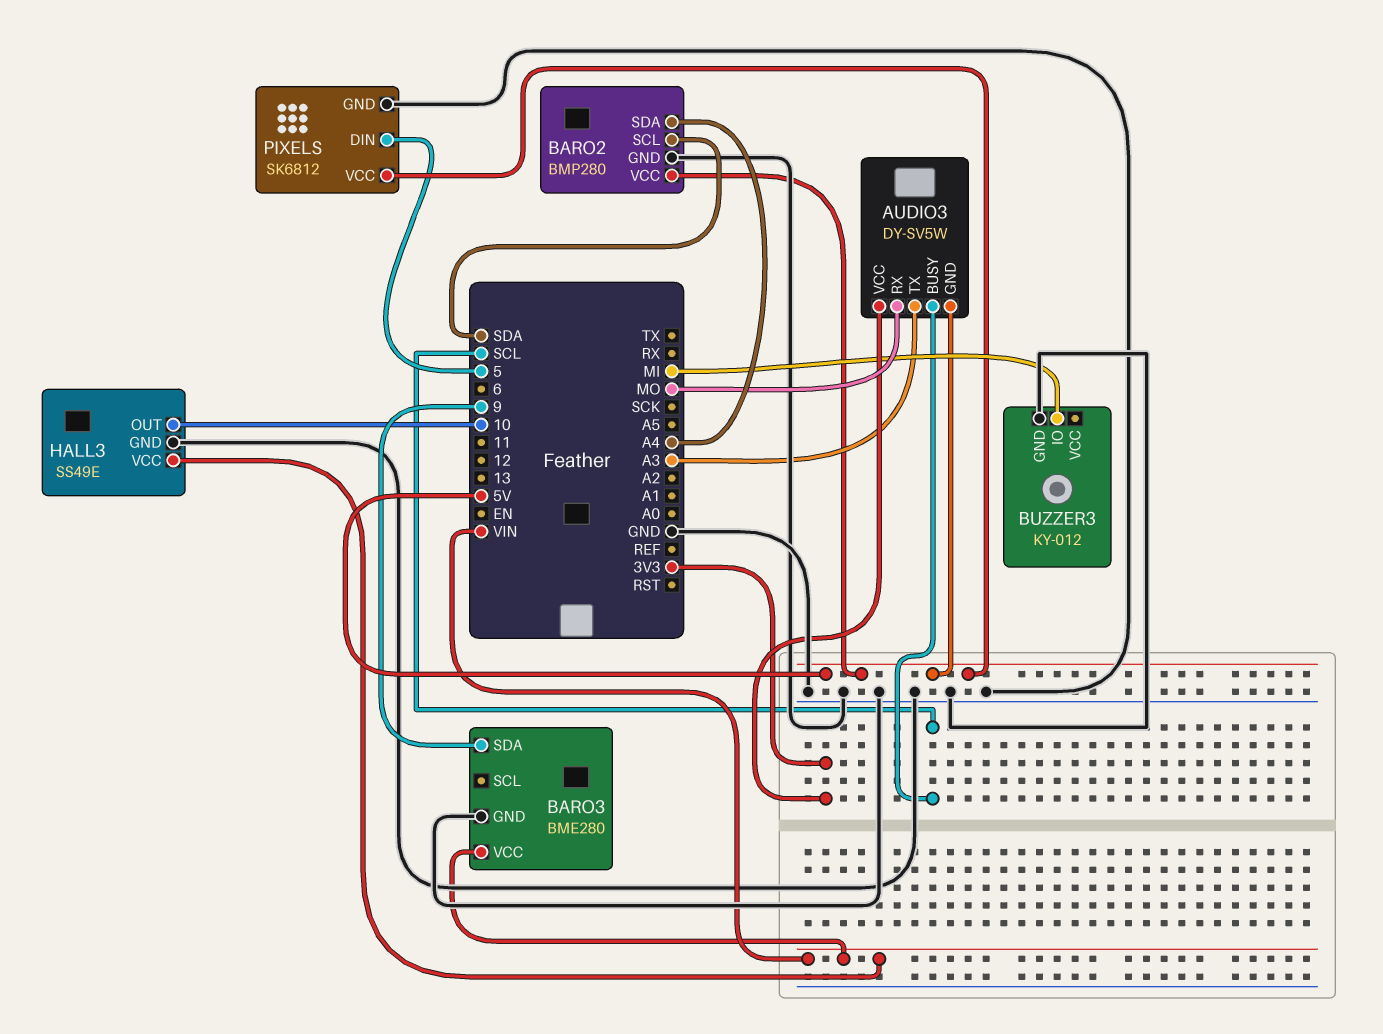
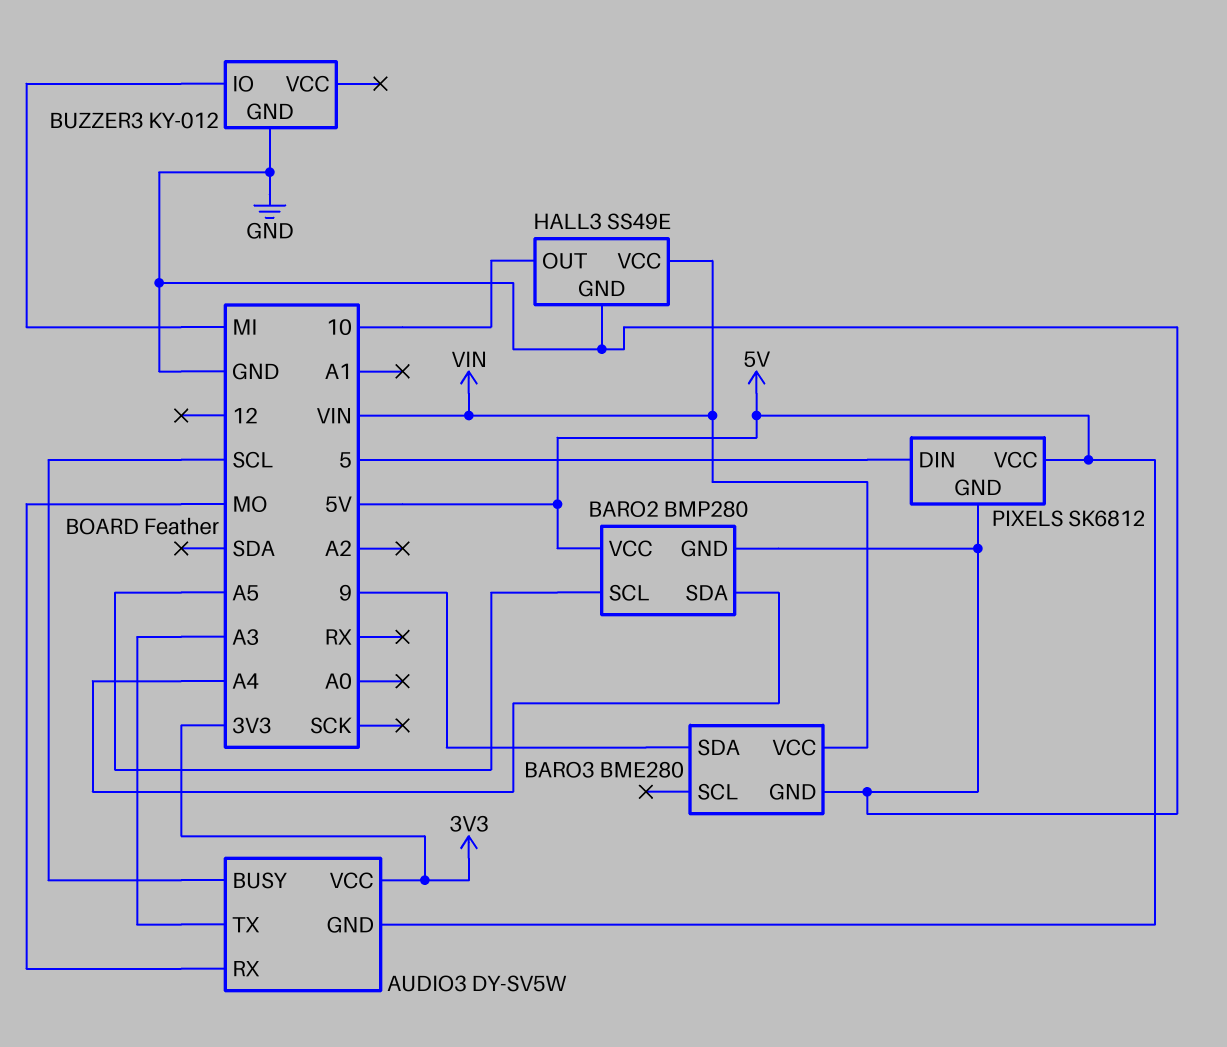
BARO2 pin SCL: SDA -> A5

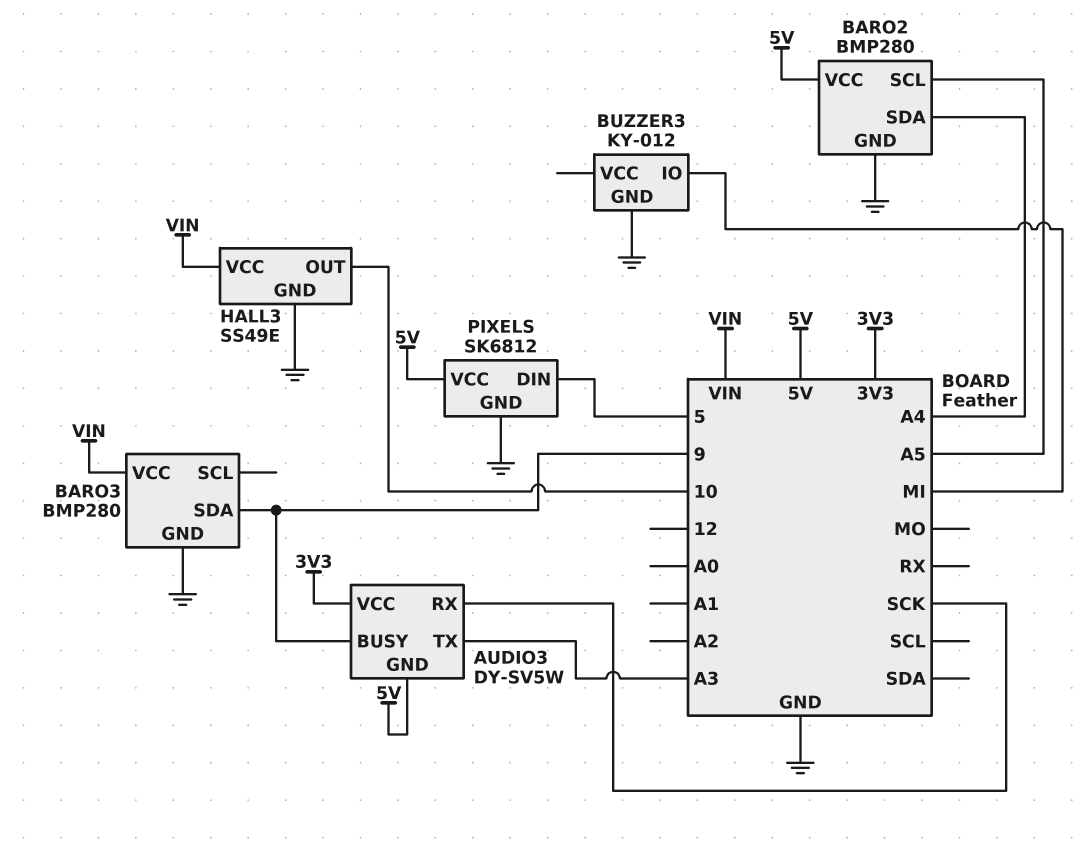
AUDIO3 pin BUSY: SCL -> 9
AUDIO3 pin RX: MO -> SCK
BARO3: BME280 -> BMP280

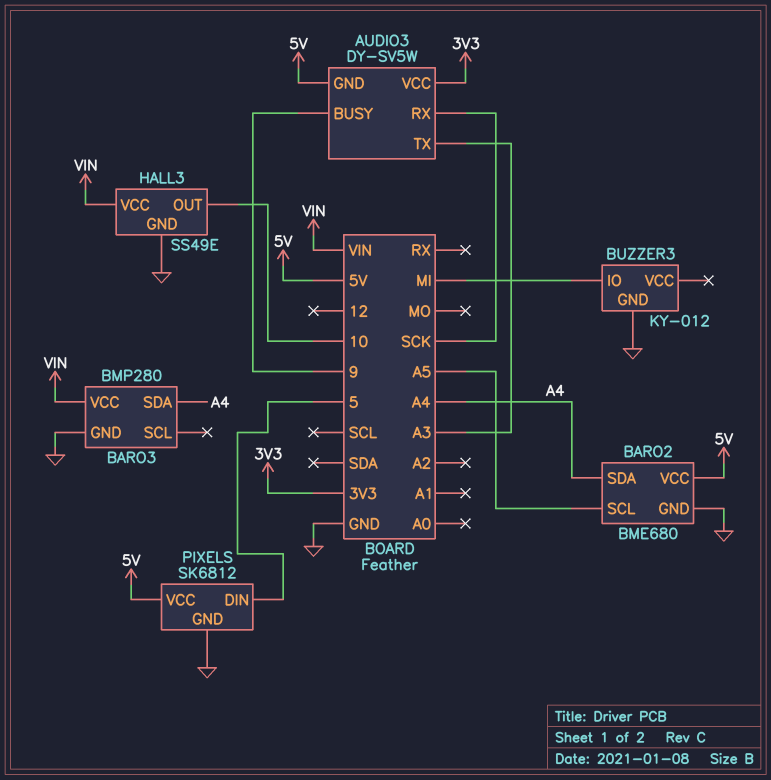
BARO2: BMP280 -> BME680
BARO3 pin SDA: 9 -> A4

